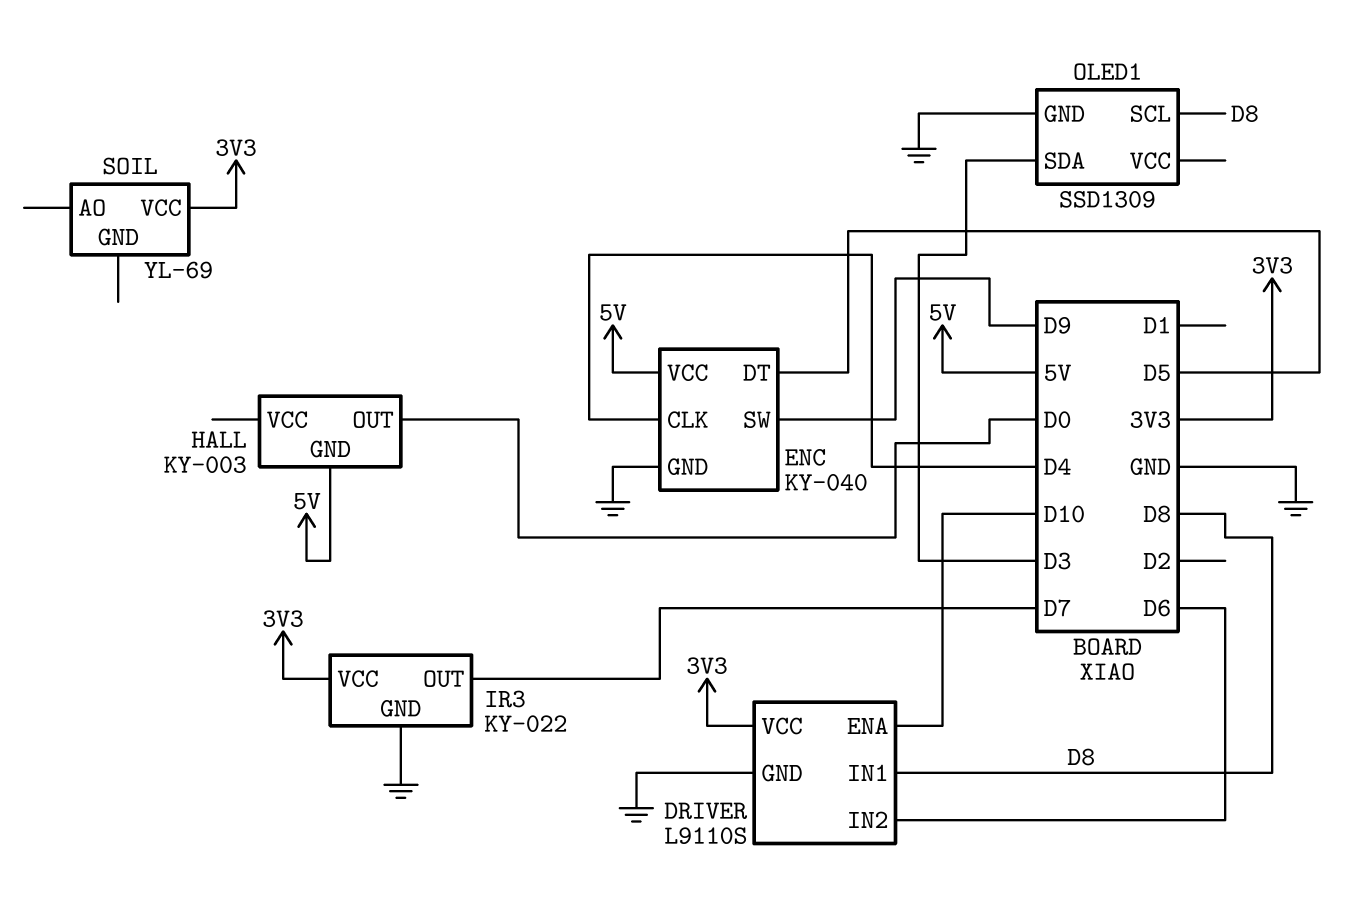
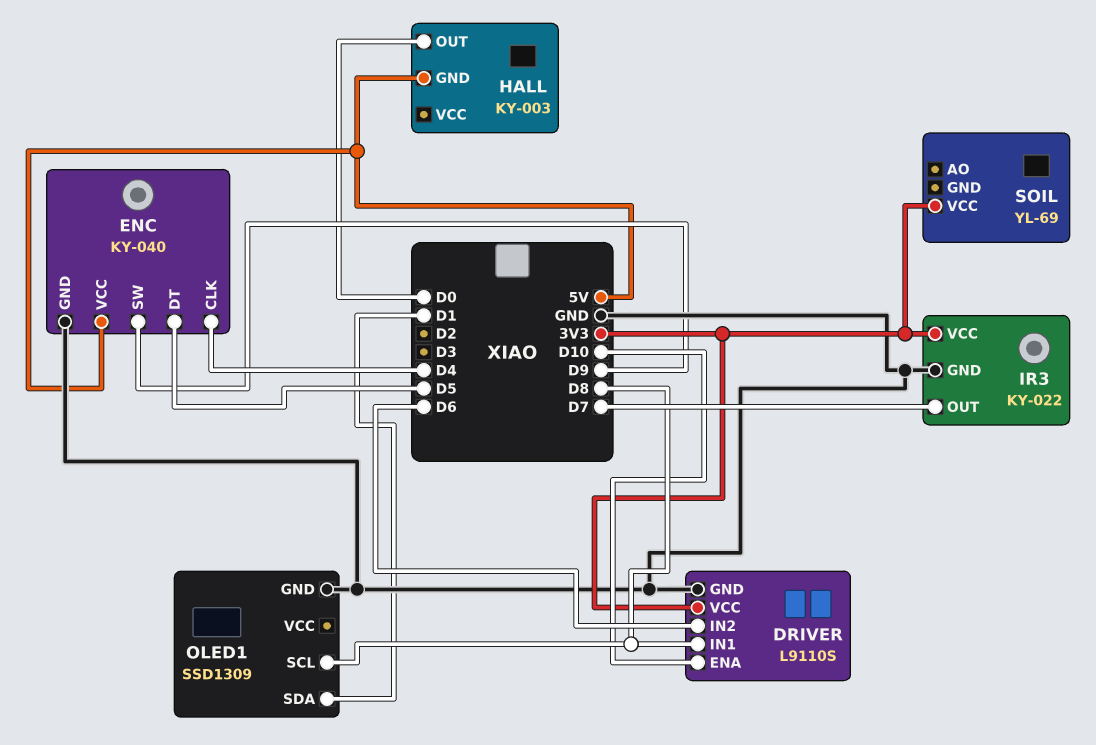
OLED1 pin SDA: D3 -> D1

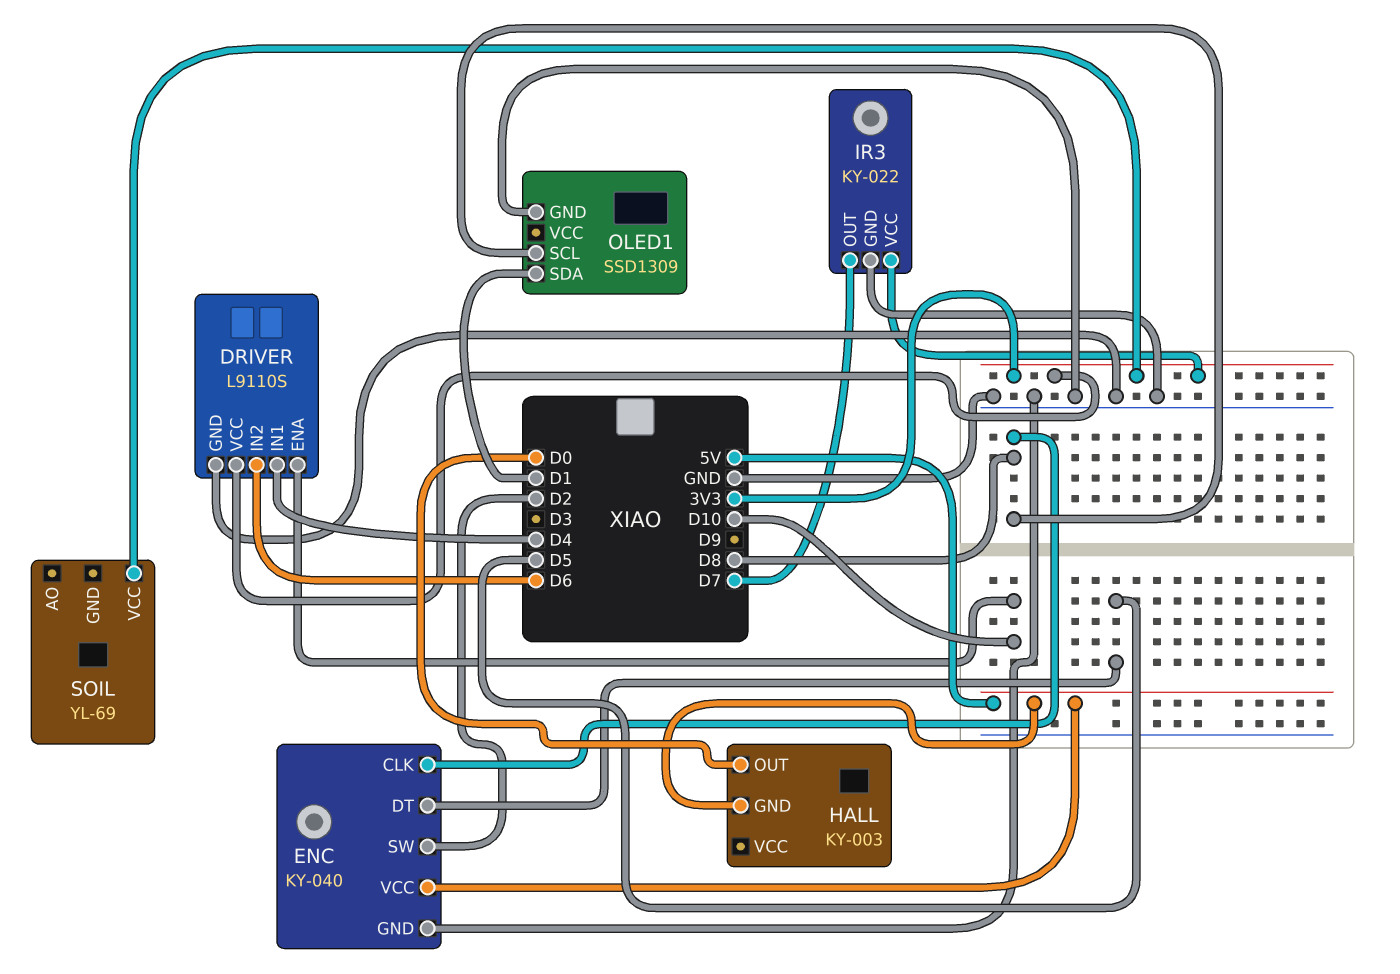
DRIVER pin IN1: D8 -> D4
ENC pin CLK: D4 -> D8
ENC pin SW: D9 -> D2

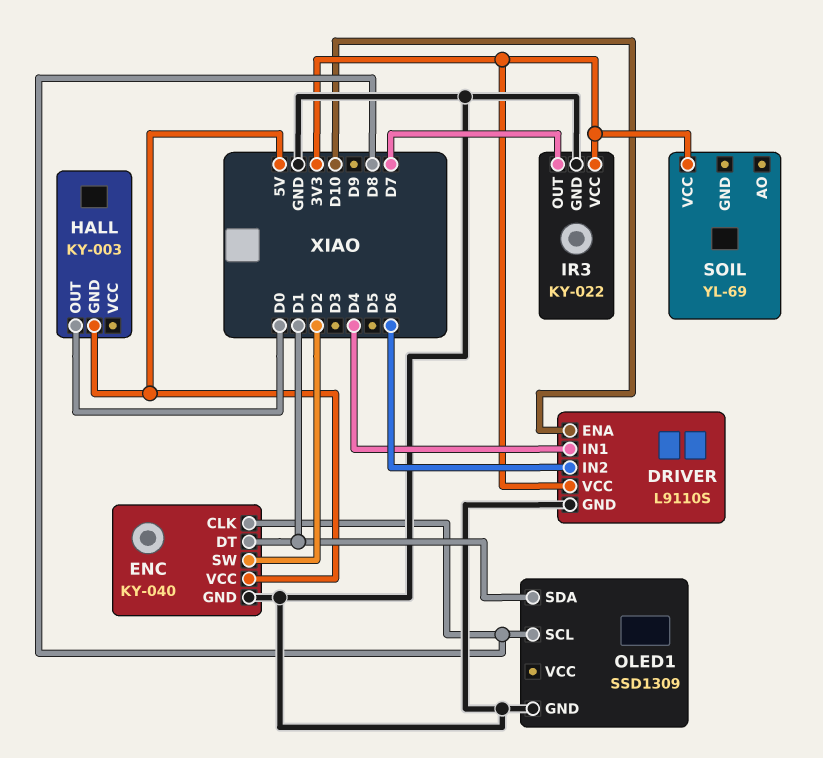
ENC pin DT: D5 -> D1

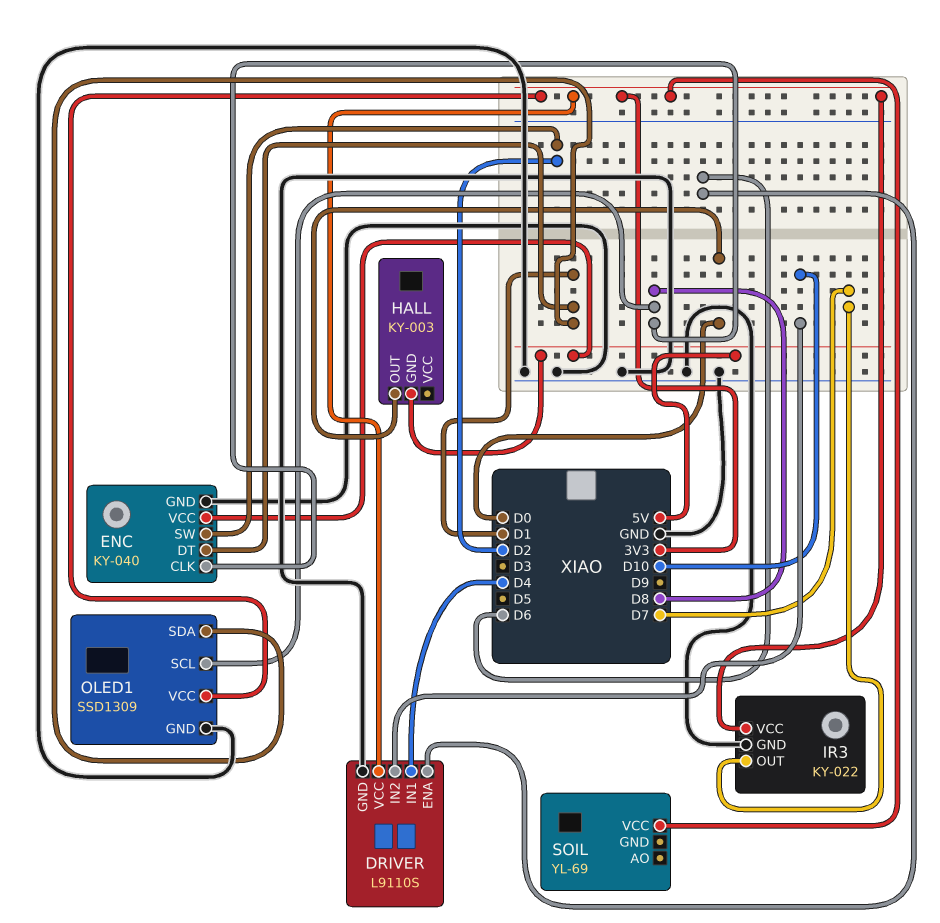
DRIVER pin ENA: D10 -> D6
DRIVER pin IN2: D6 -> D10
OLED1 pin VCC: none -> 3V3

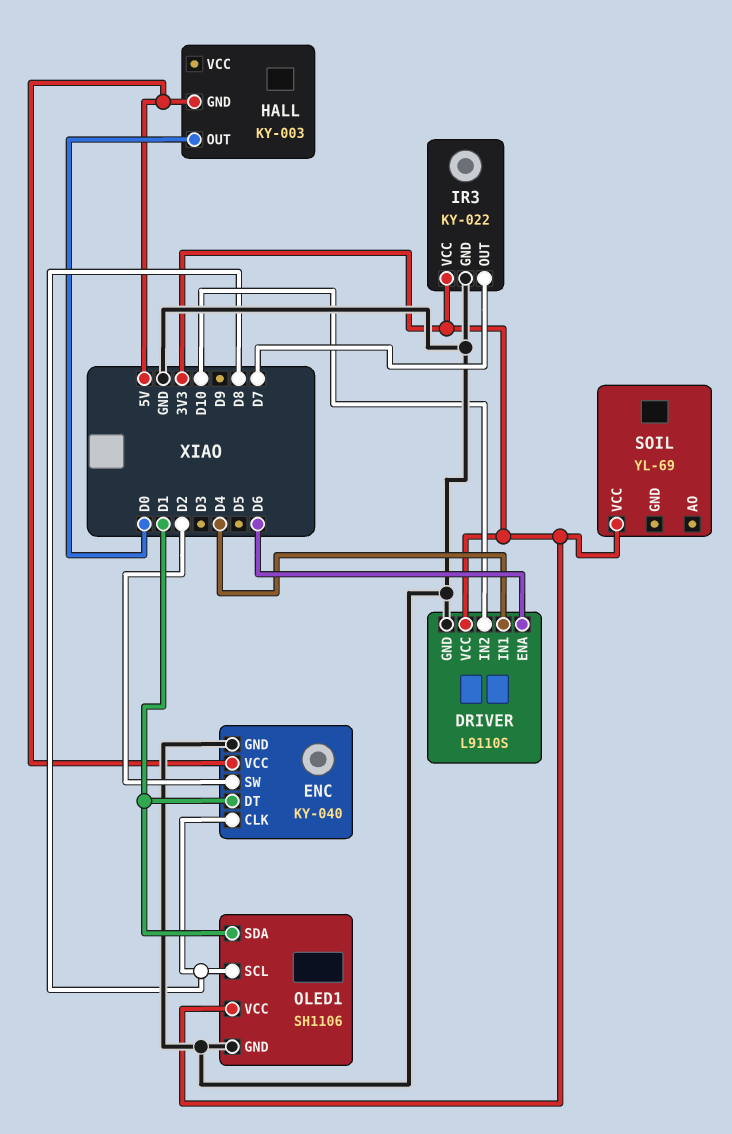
OLED1: SSD1309 -> SH1106

